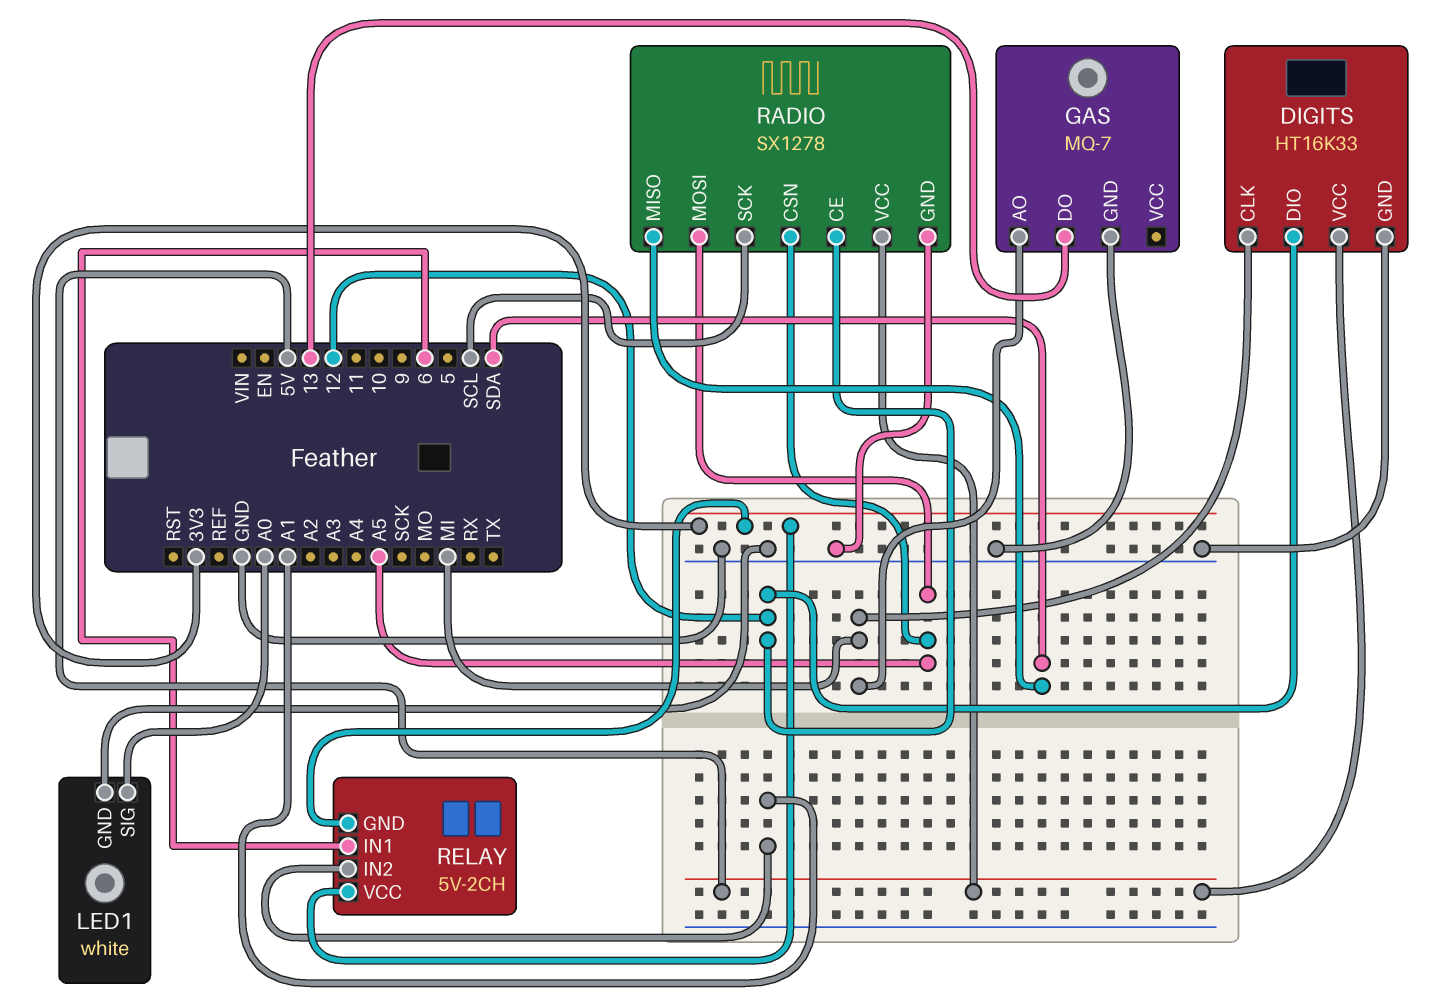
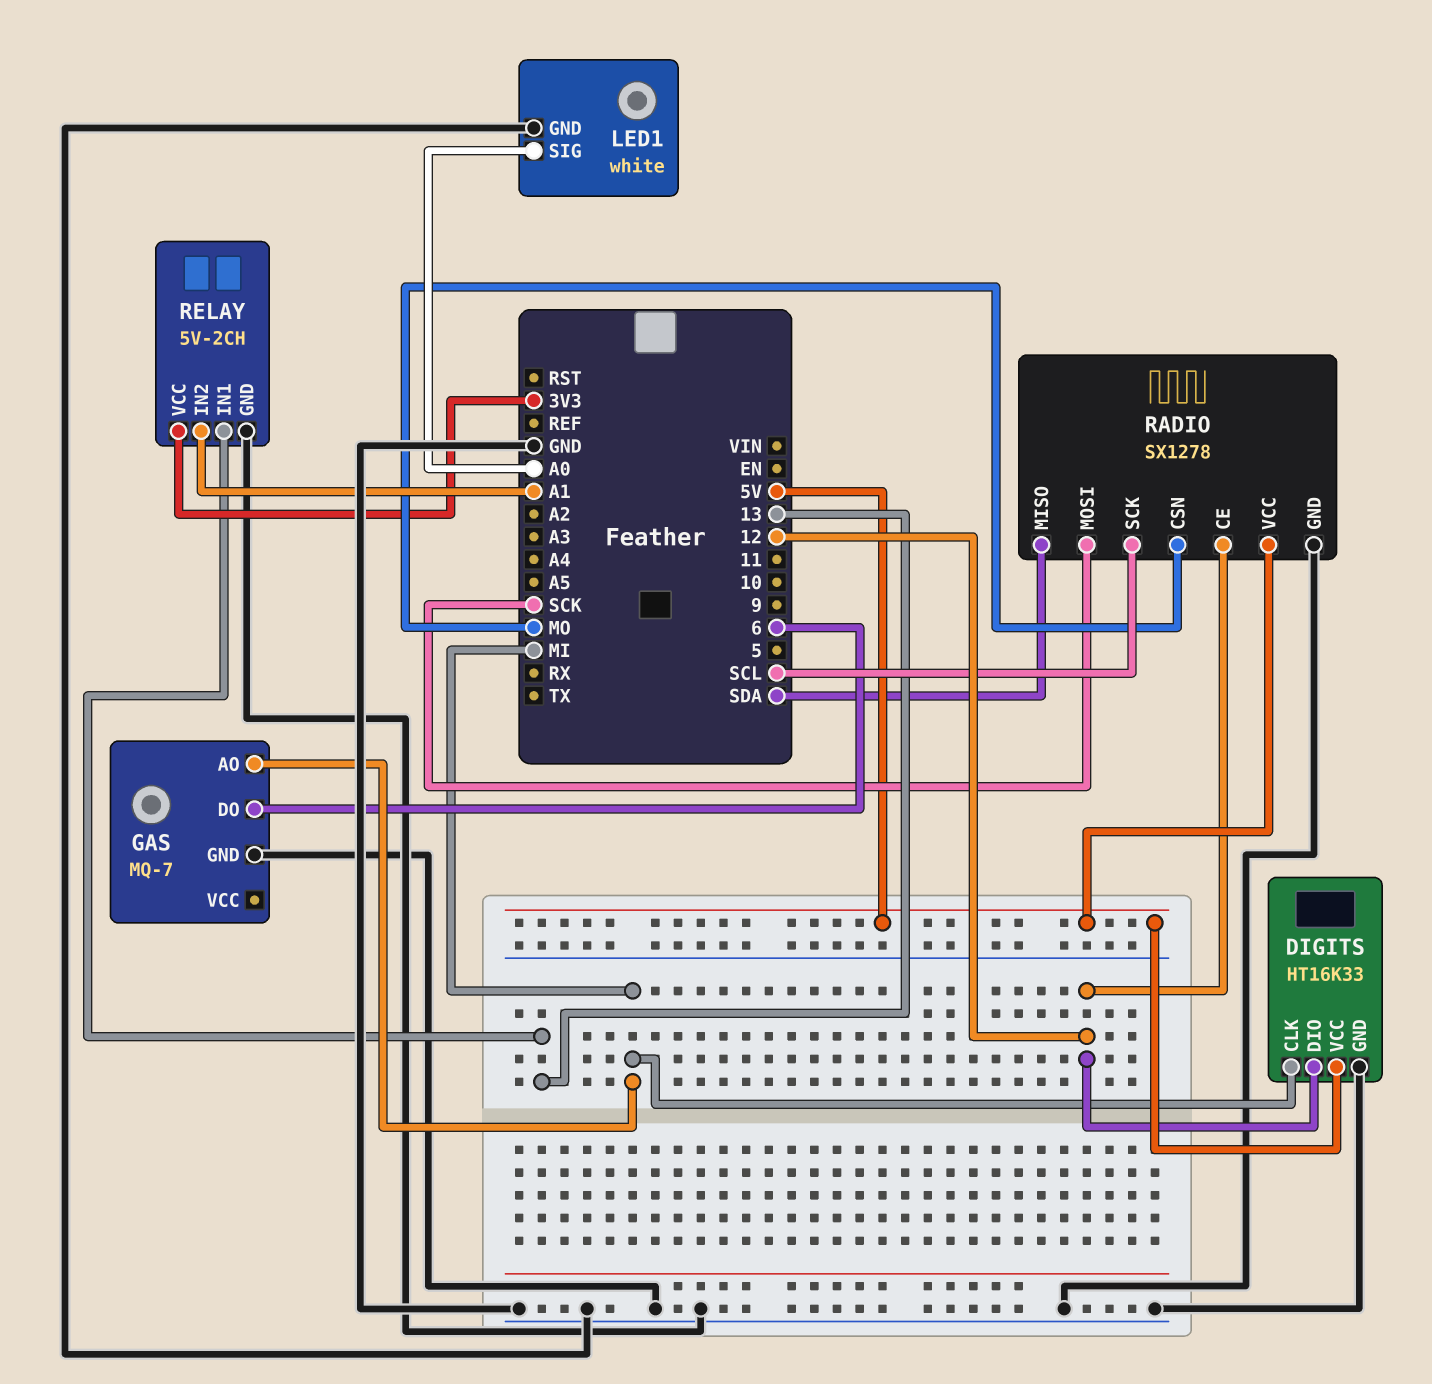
GAS pin DO: 13 -> 6
RADIO pin CSN: A5 -> MO
RADIO pin MOSI: A5 -> SCK
RELAY pin GND: 3V3 -> GND
RELAY pin IN1: 6 -> 13

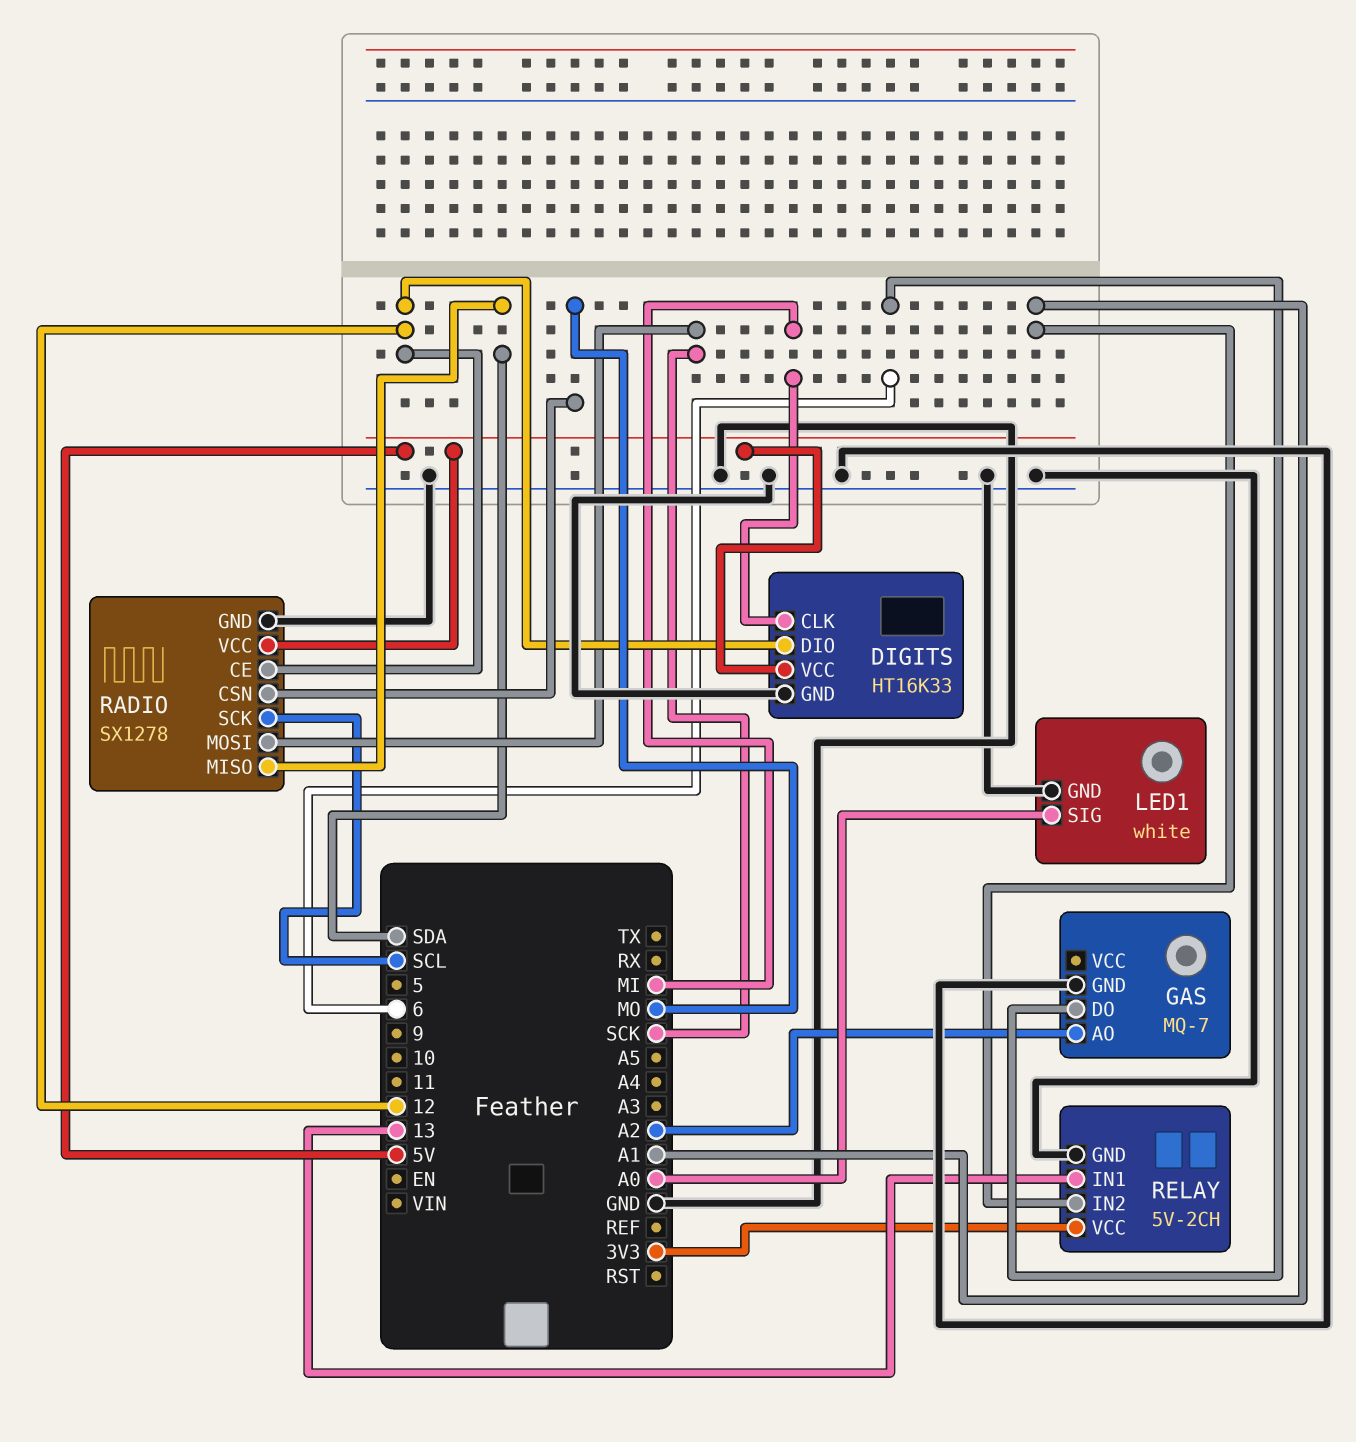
GAS pin AO: MI -> A2

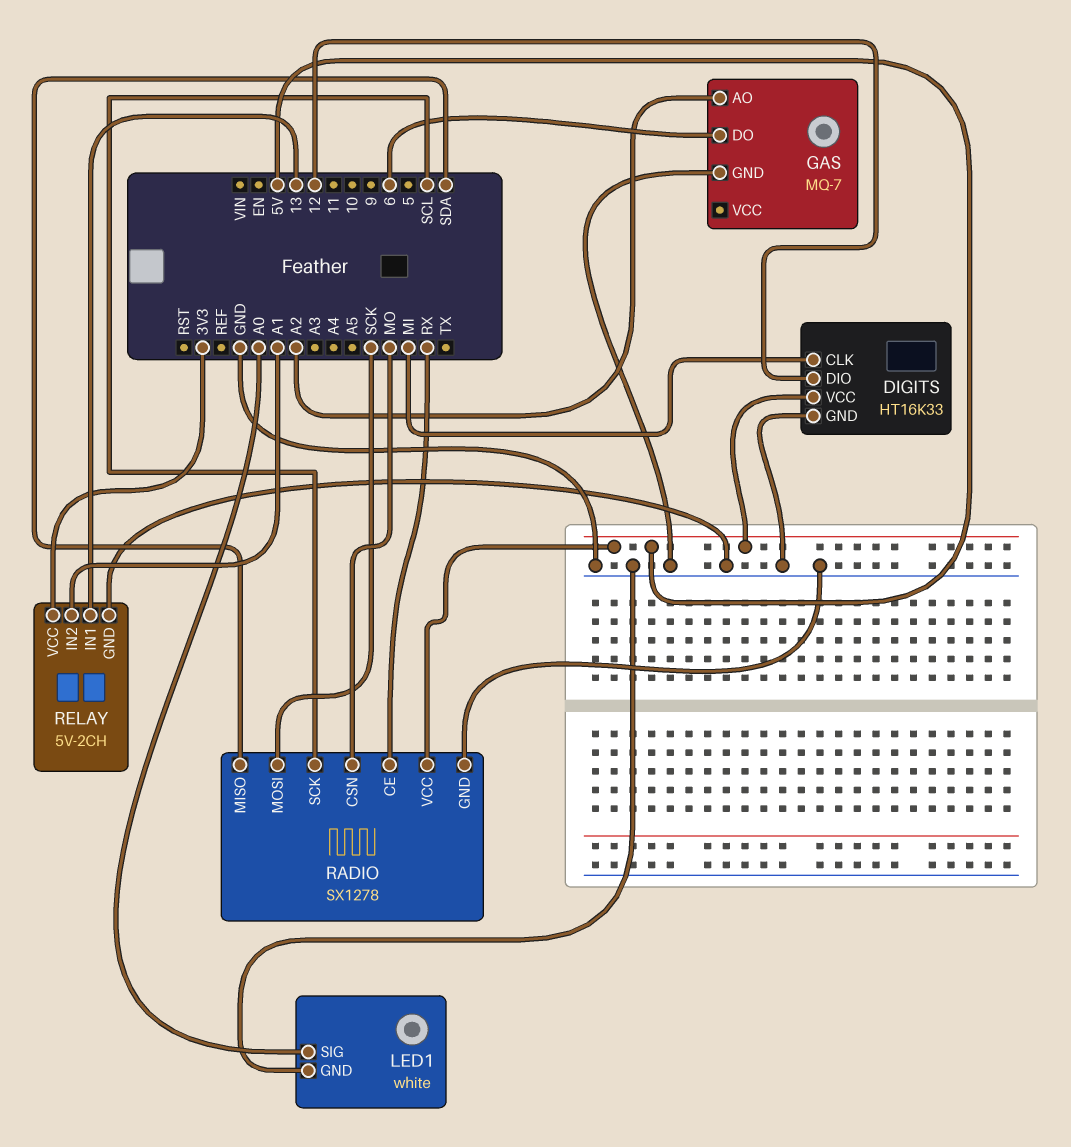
RADIO pin CE: 12 -> RX

